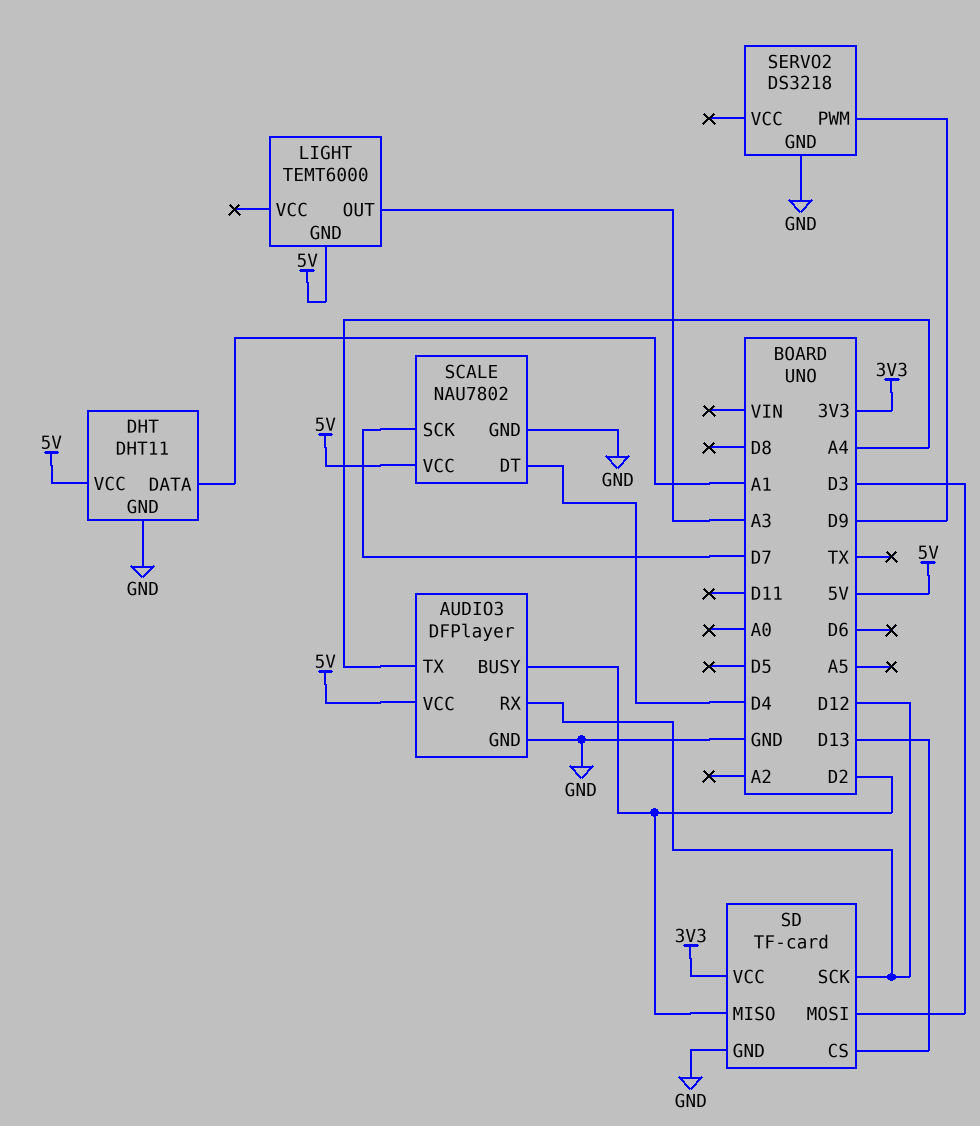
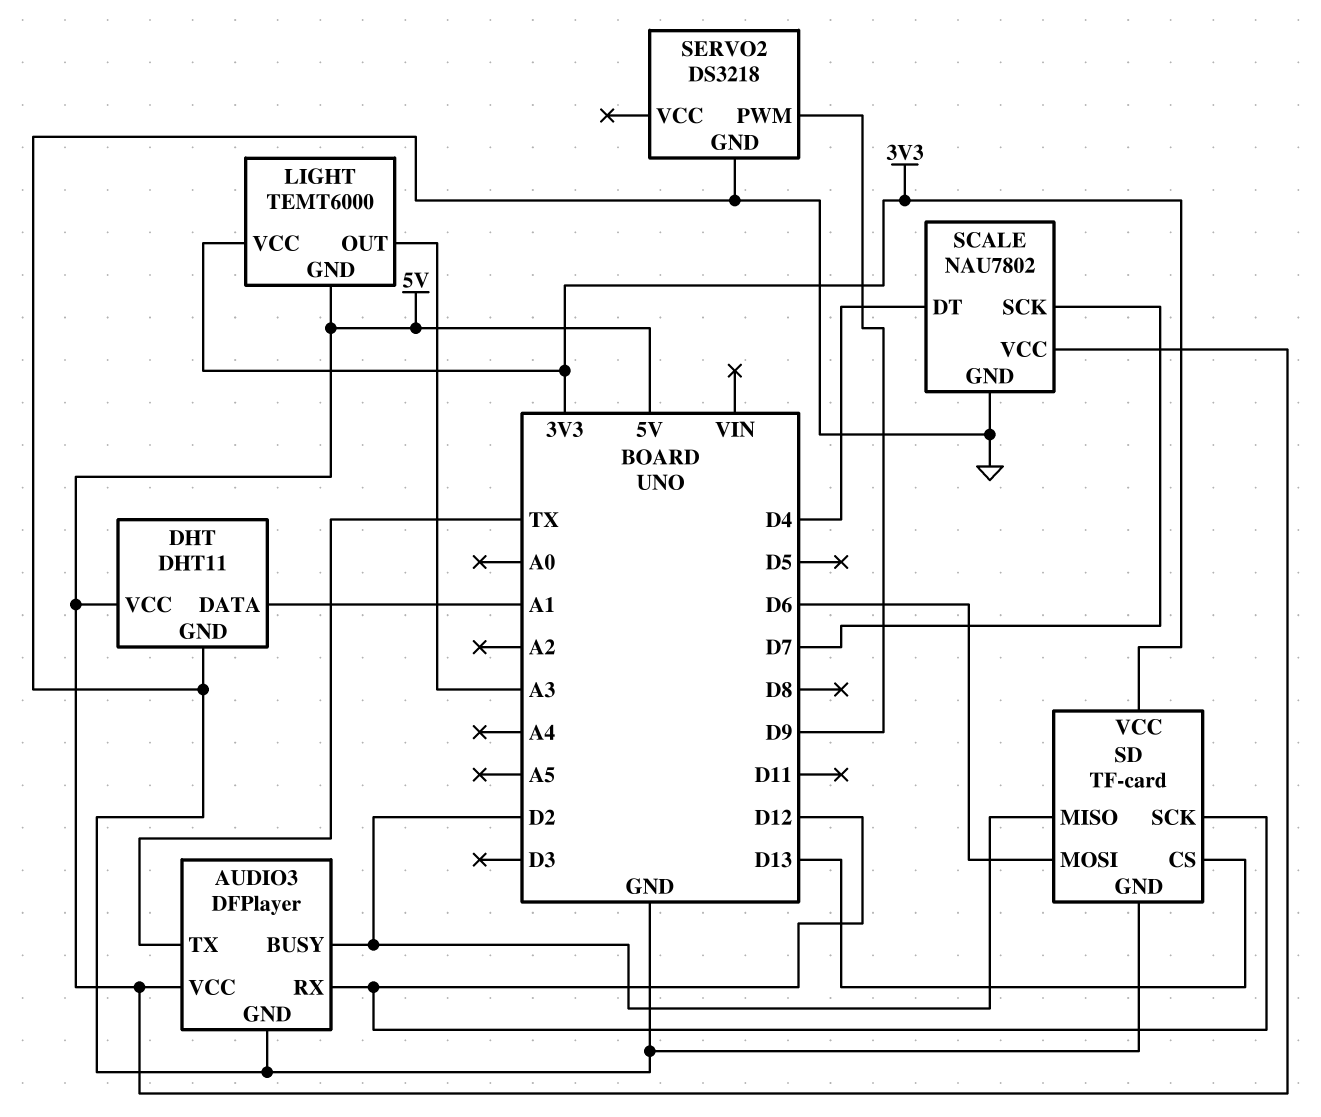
AUDIO3 pin TX: A4 -> TX
LIGHT pin VCC: none -> 3V3
SD pin MOSI: D3 -> D6

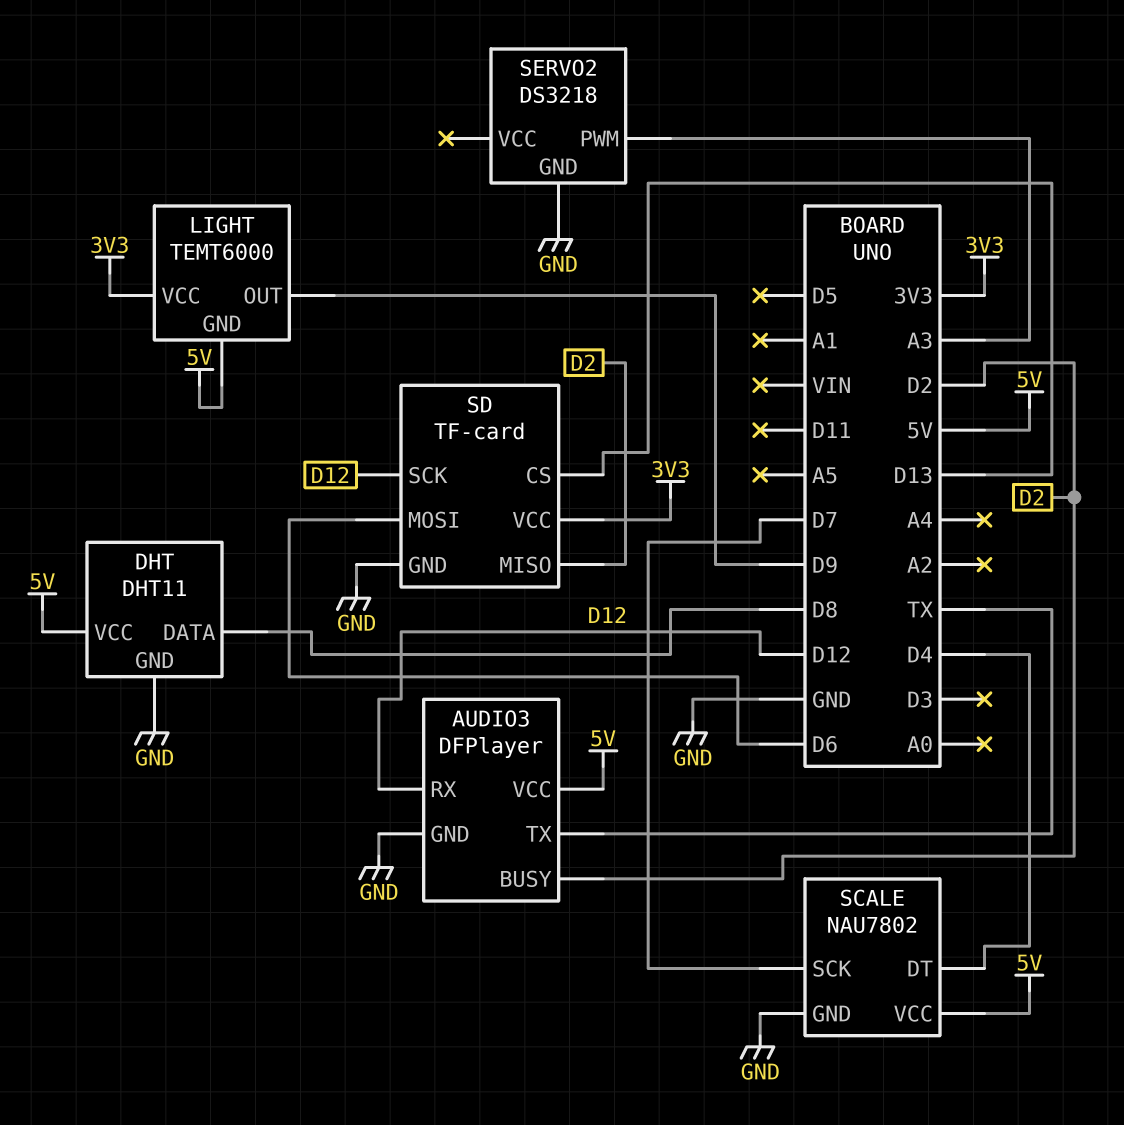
DHT pin DATA: A1 -> D8
LIGHT pin OUT: A3 -> D9
SERVO2 pin PWM: D9 -> A3

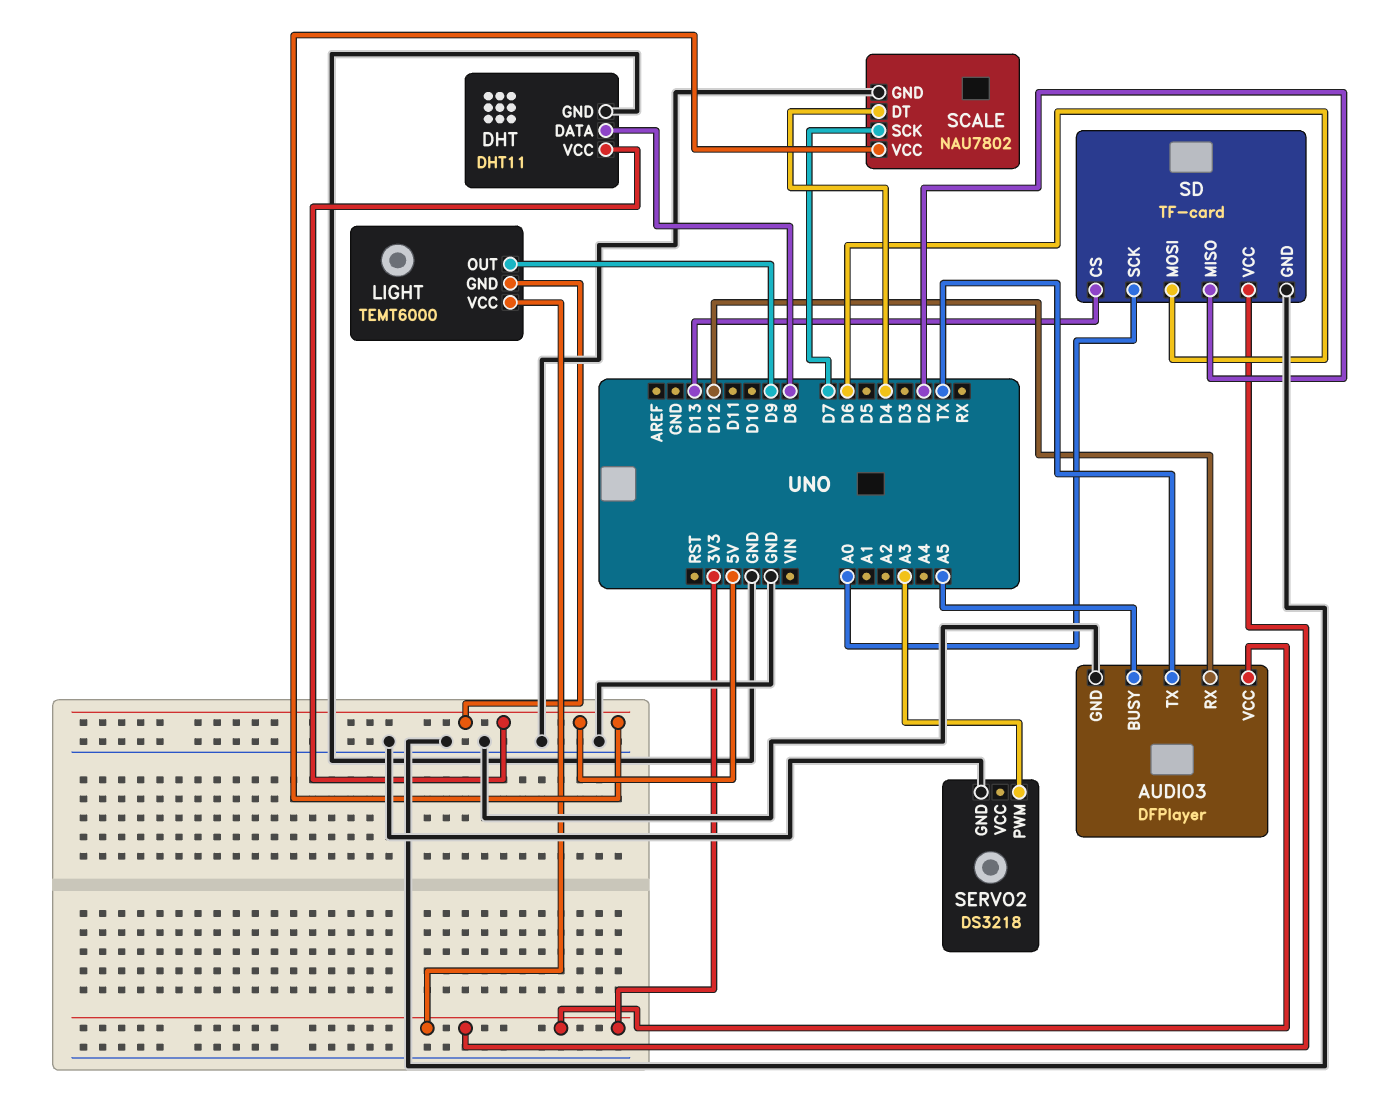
AUDIO3 pin BUSY: D2 -> A5
AUDIO3 pin VCC: 5V -> 3V3
SD pin SCK: D12 -> A0

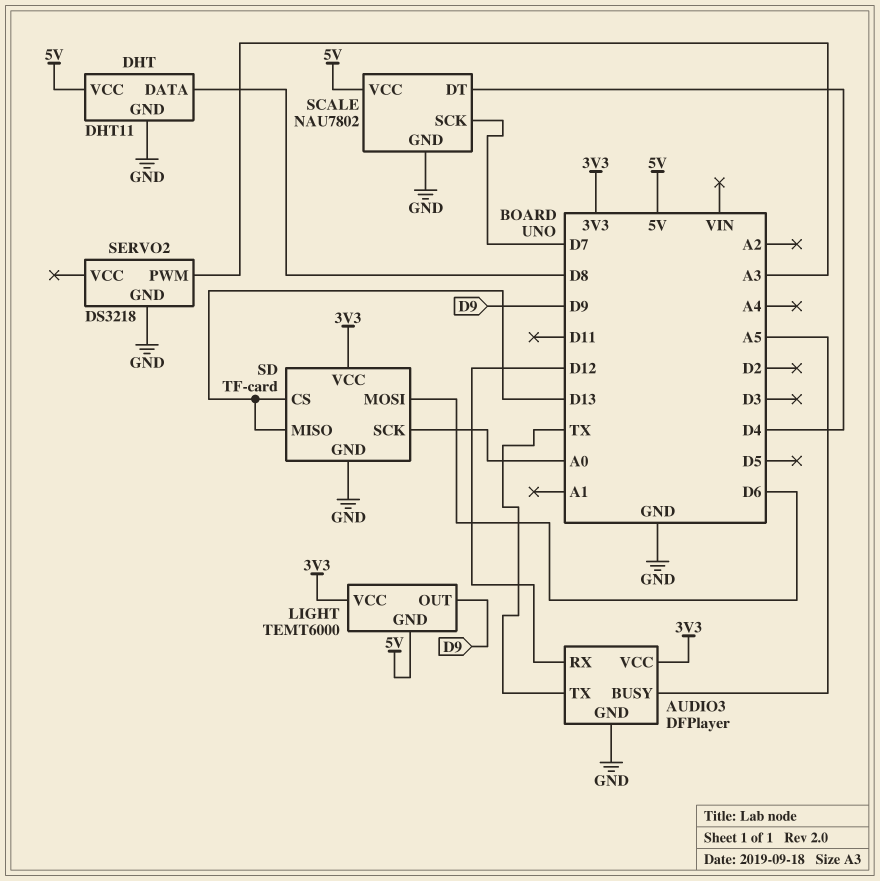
SD pin MISO: D2 -> D13

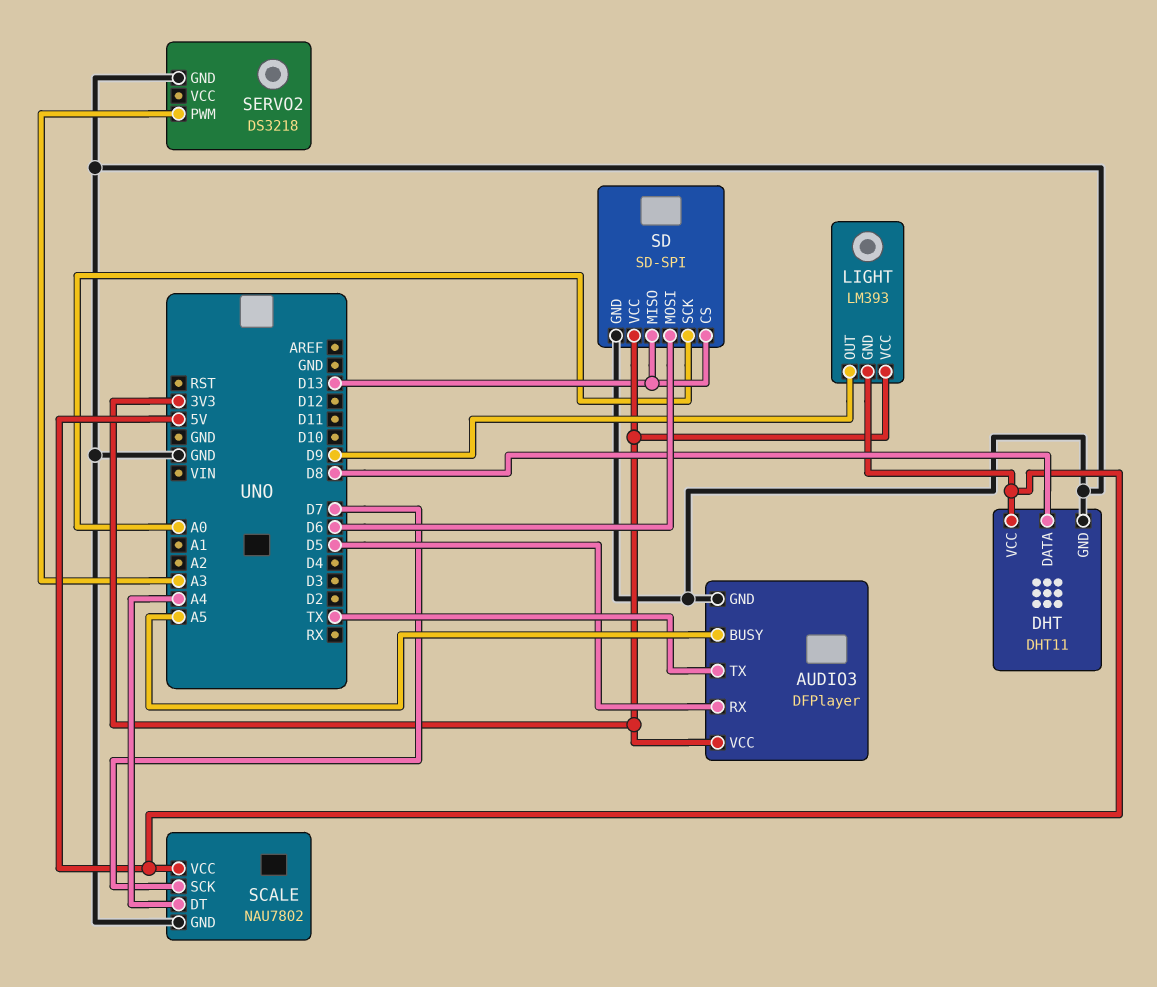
AUDIO3 pin RX: D12 -> D5
LIGHT: TEMT6000 -> LM393
SCALE pin DT: D4 -> A4
SD: TF-card -> SD-SPI

